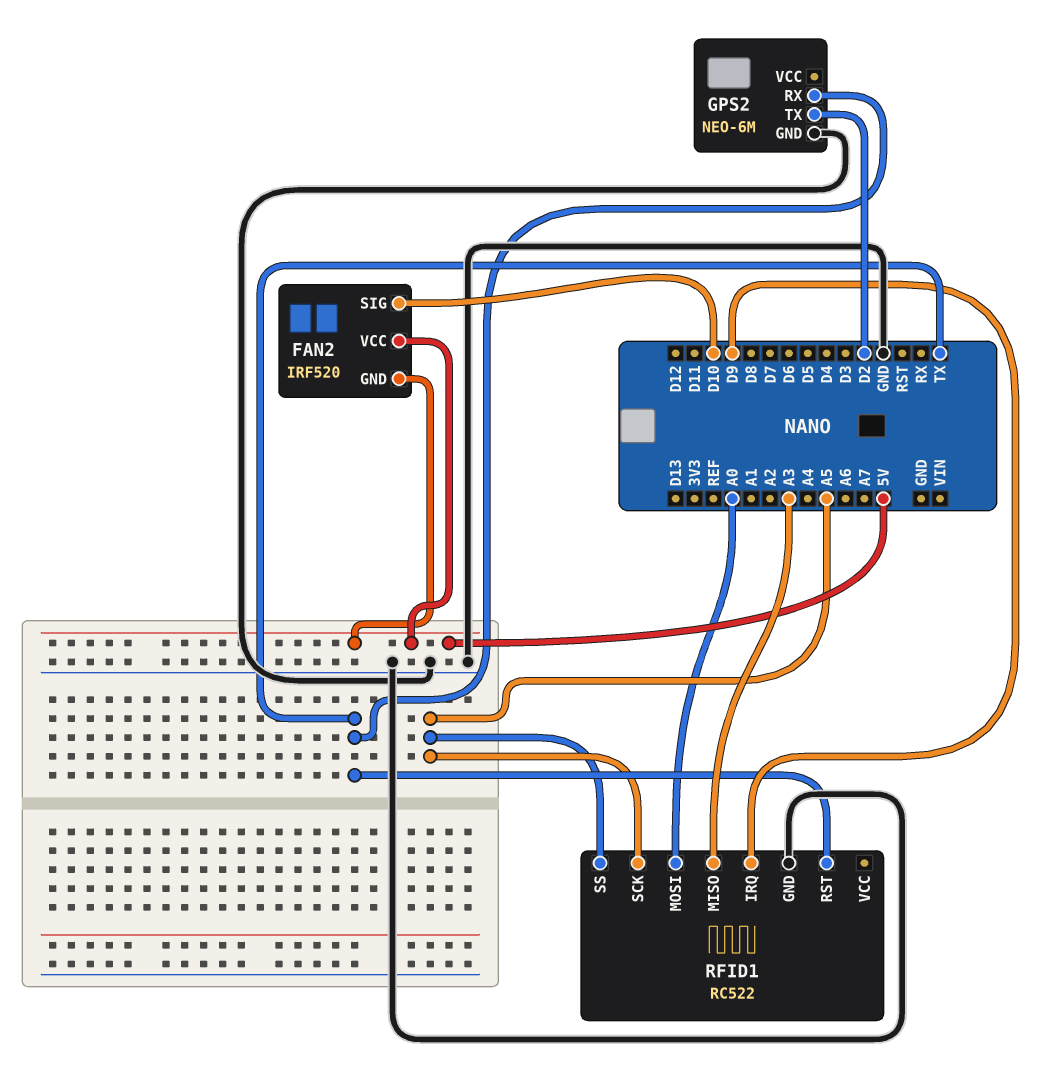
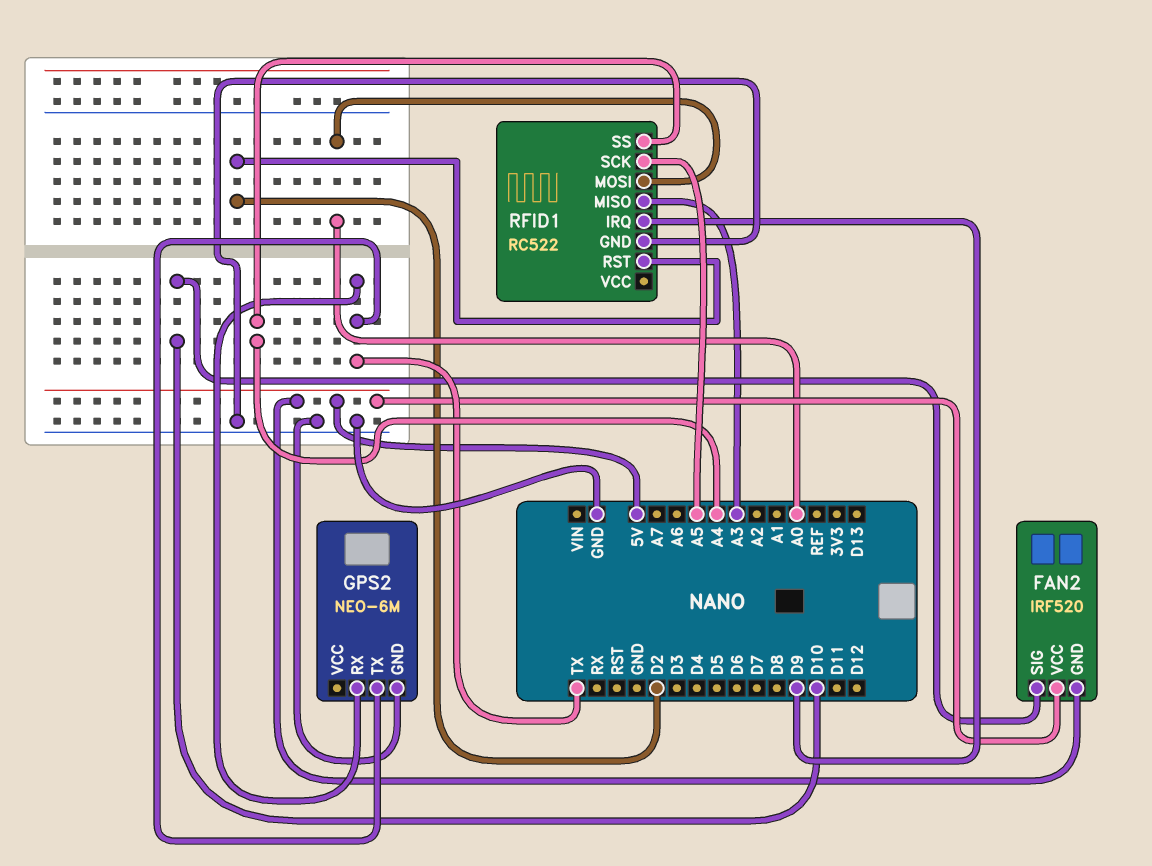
GPS2 pin TX: D2 -> TX
RFID1 pin RST: TX -> D2
RFID1 pin SS: A5 -> A4

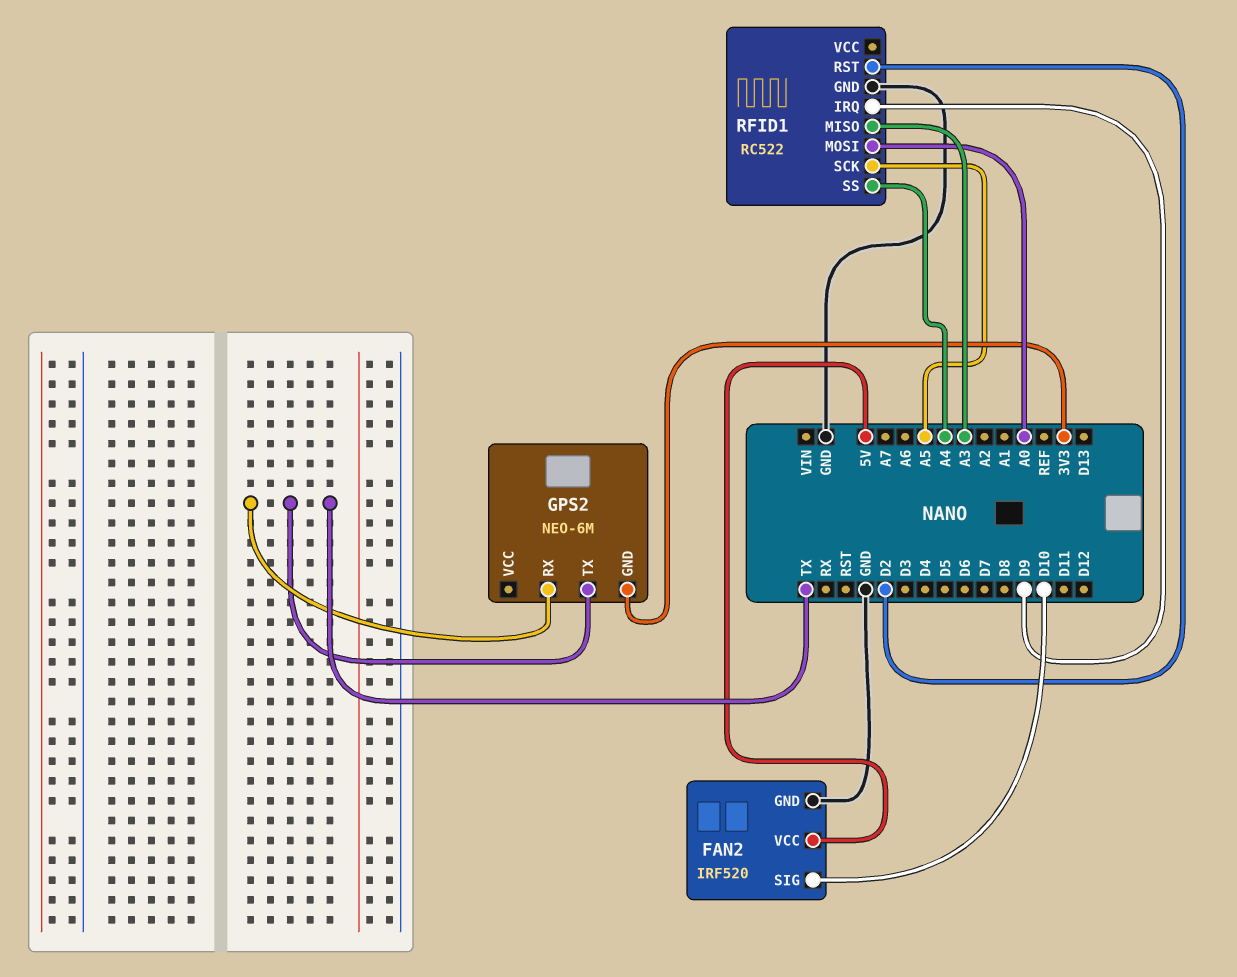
FAN2 pin GND: 5V -> GND
GPS2 pin GND: GND -> 3V3

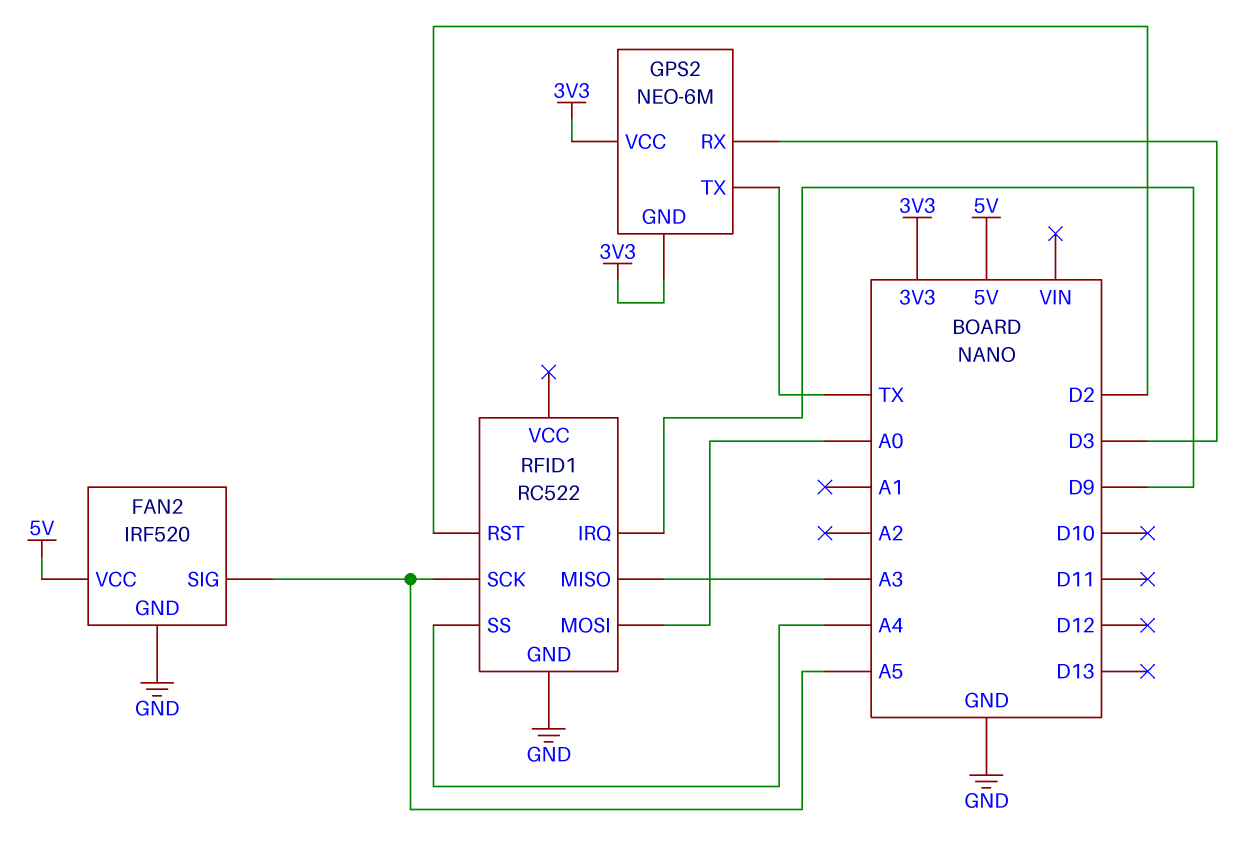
FAN2 pin SIG: D10 -> A5
GPS2 pin RX: TX -> D3
GPS2 pin VCC: none -> 3V3

